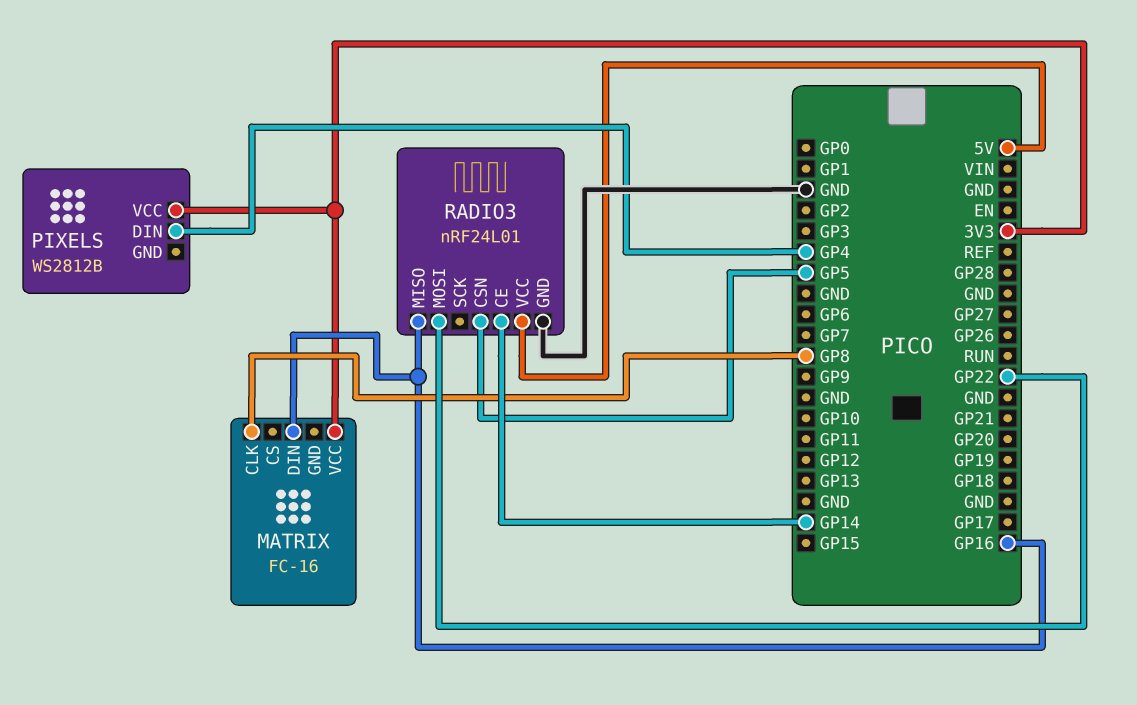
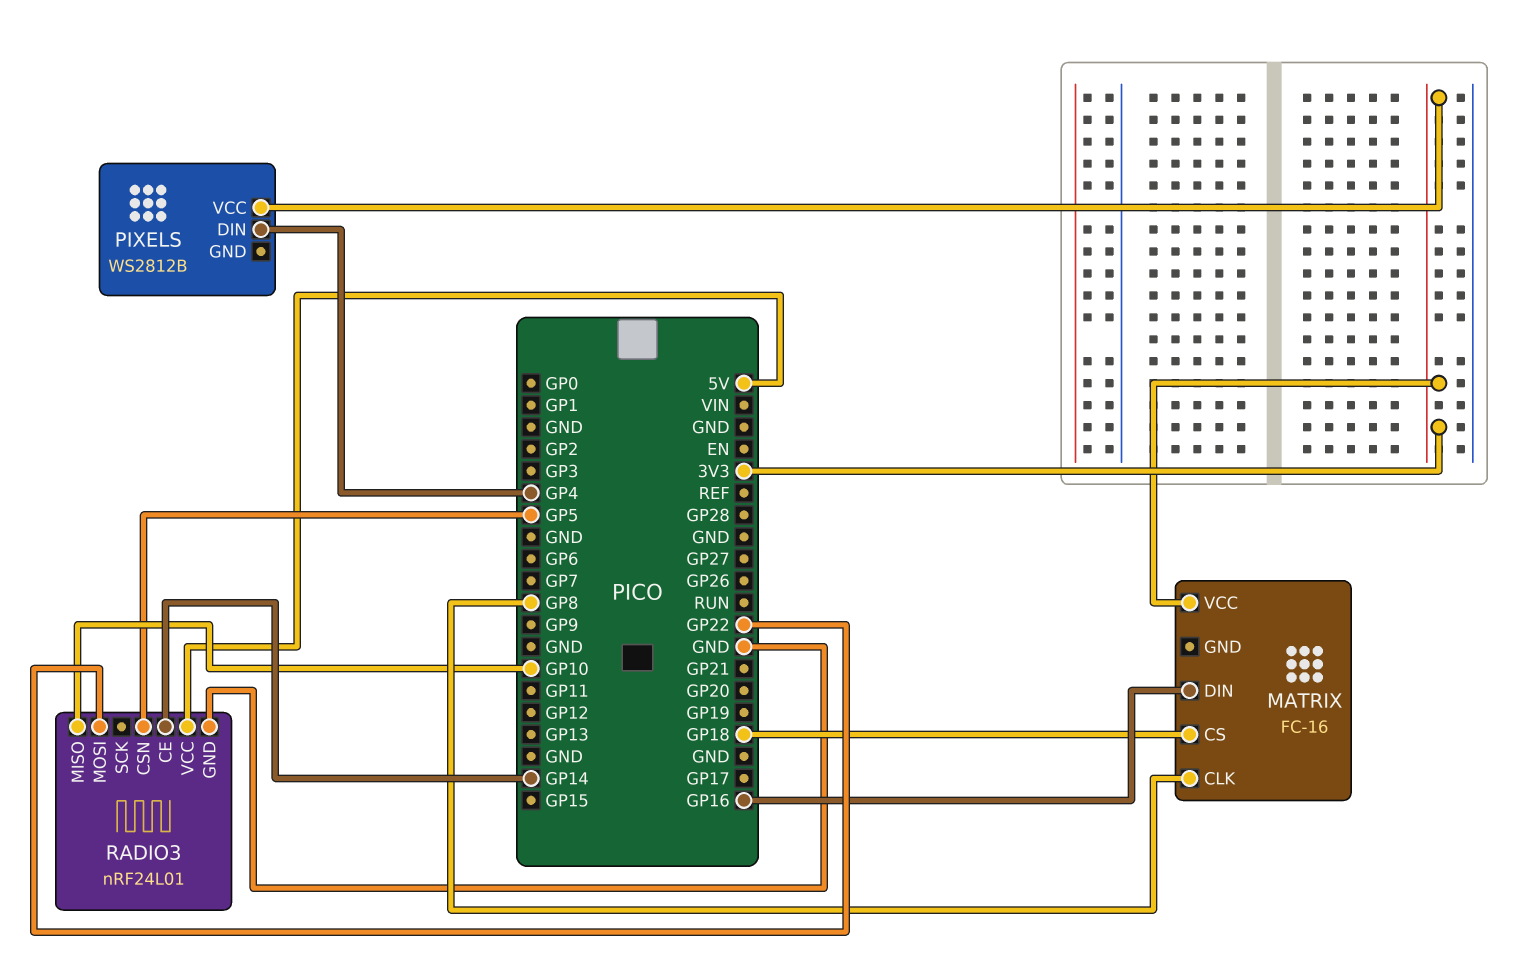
MATRIX pin CS: none -> GP18
RADIO3 pin MISO: GP16 -> GP10

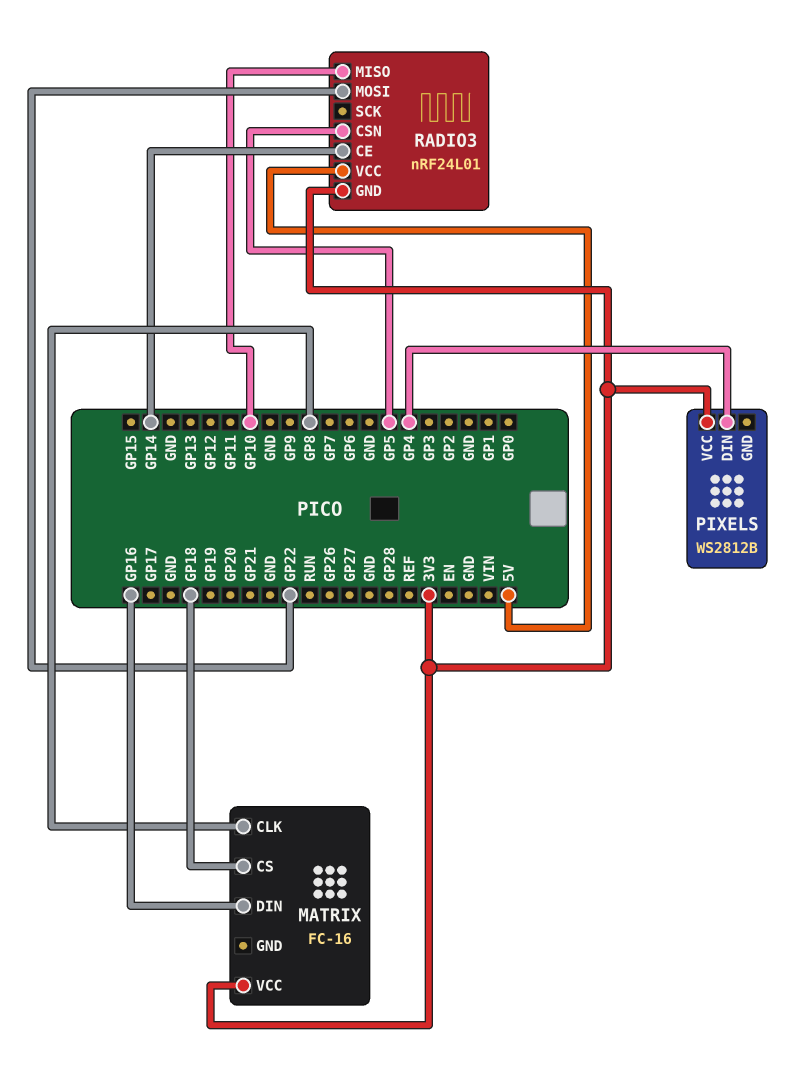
RADIO3 pin GND: GND -> 3V3

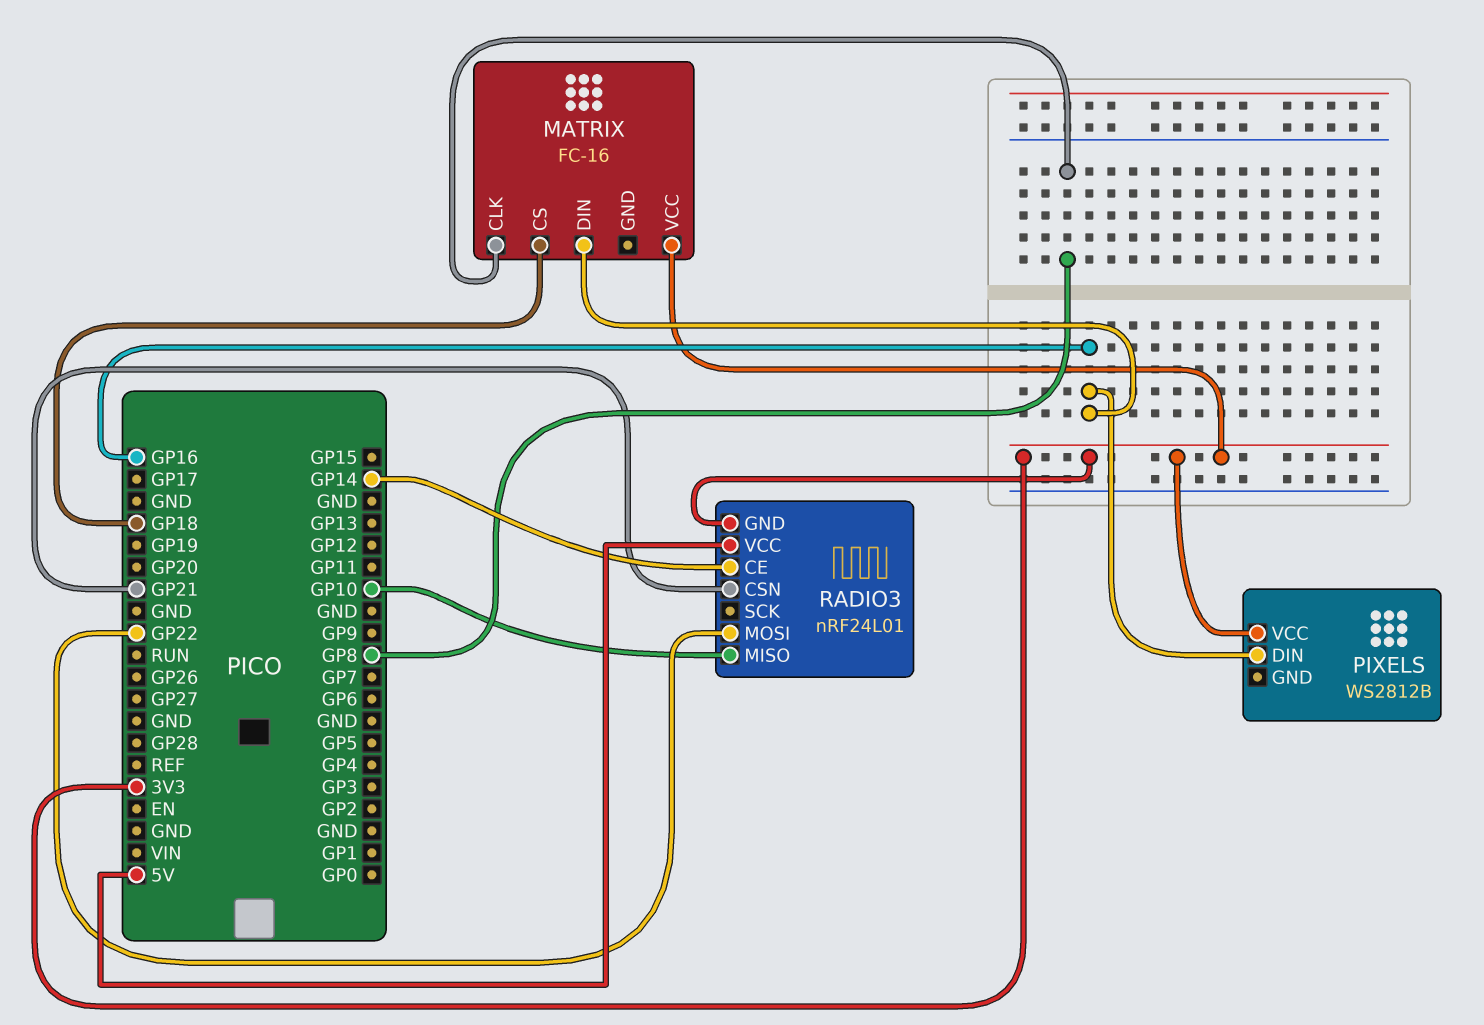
PIXELS pin DIN: GP4 -> GP16
RADIO3 pin CSN: GP5 -> GP21

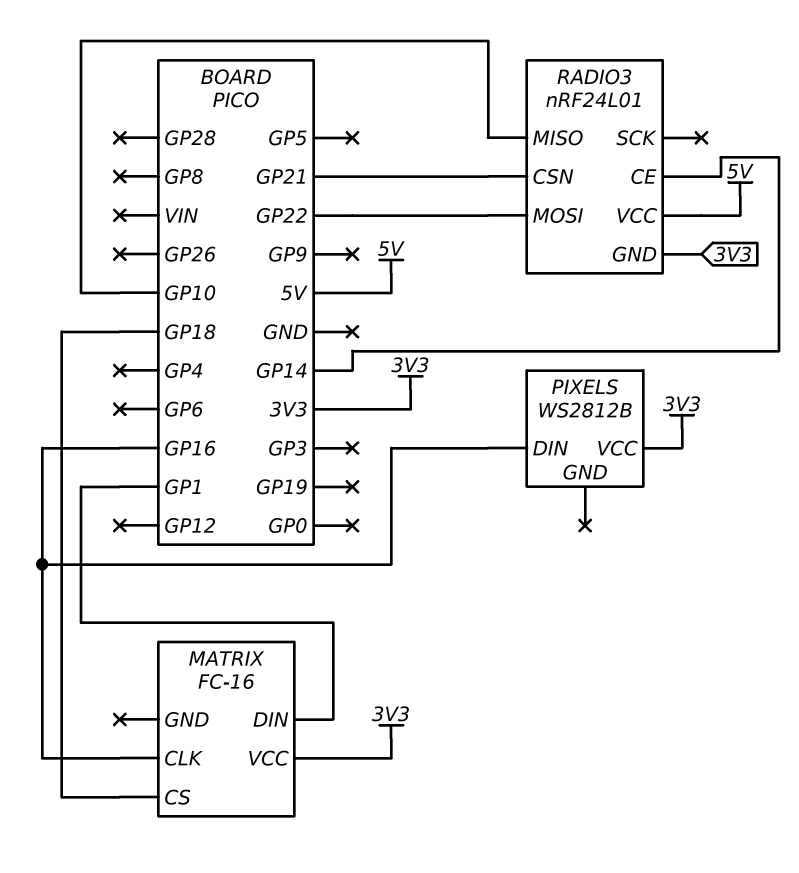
MATRIX pin CLK: GP8 -> GP16
MATRIX pin DIN: GP16 -> GP1

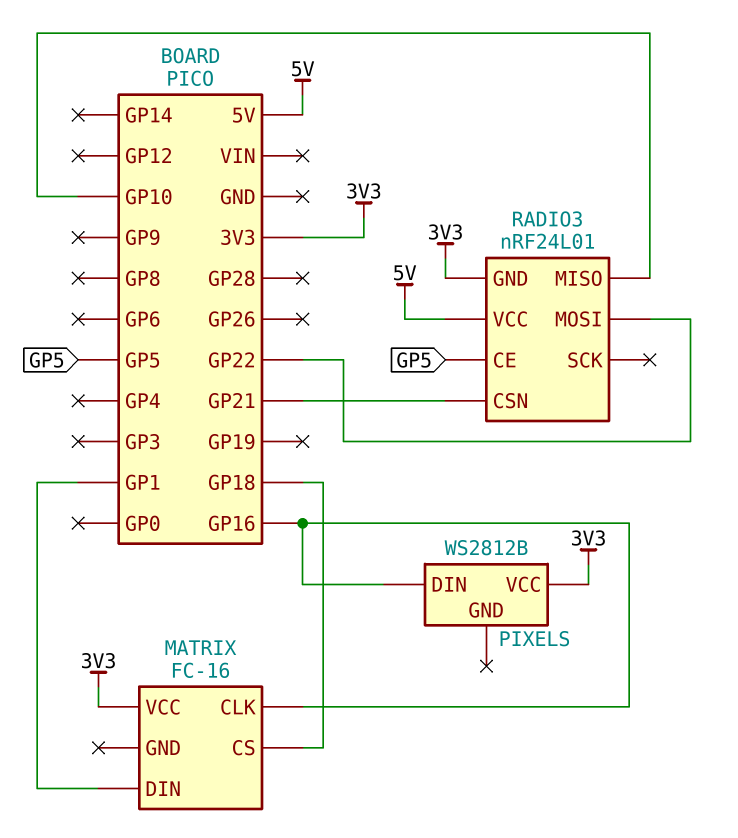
RADIO3 pin CE: GP14 -> GP5

